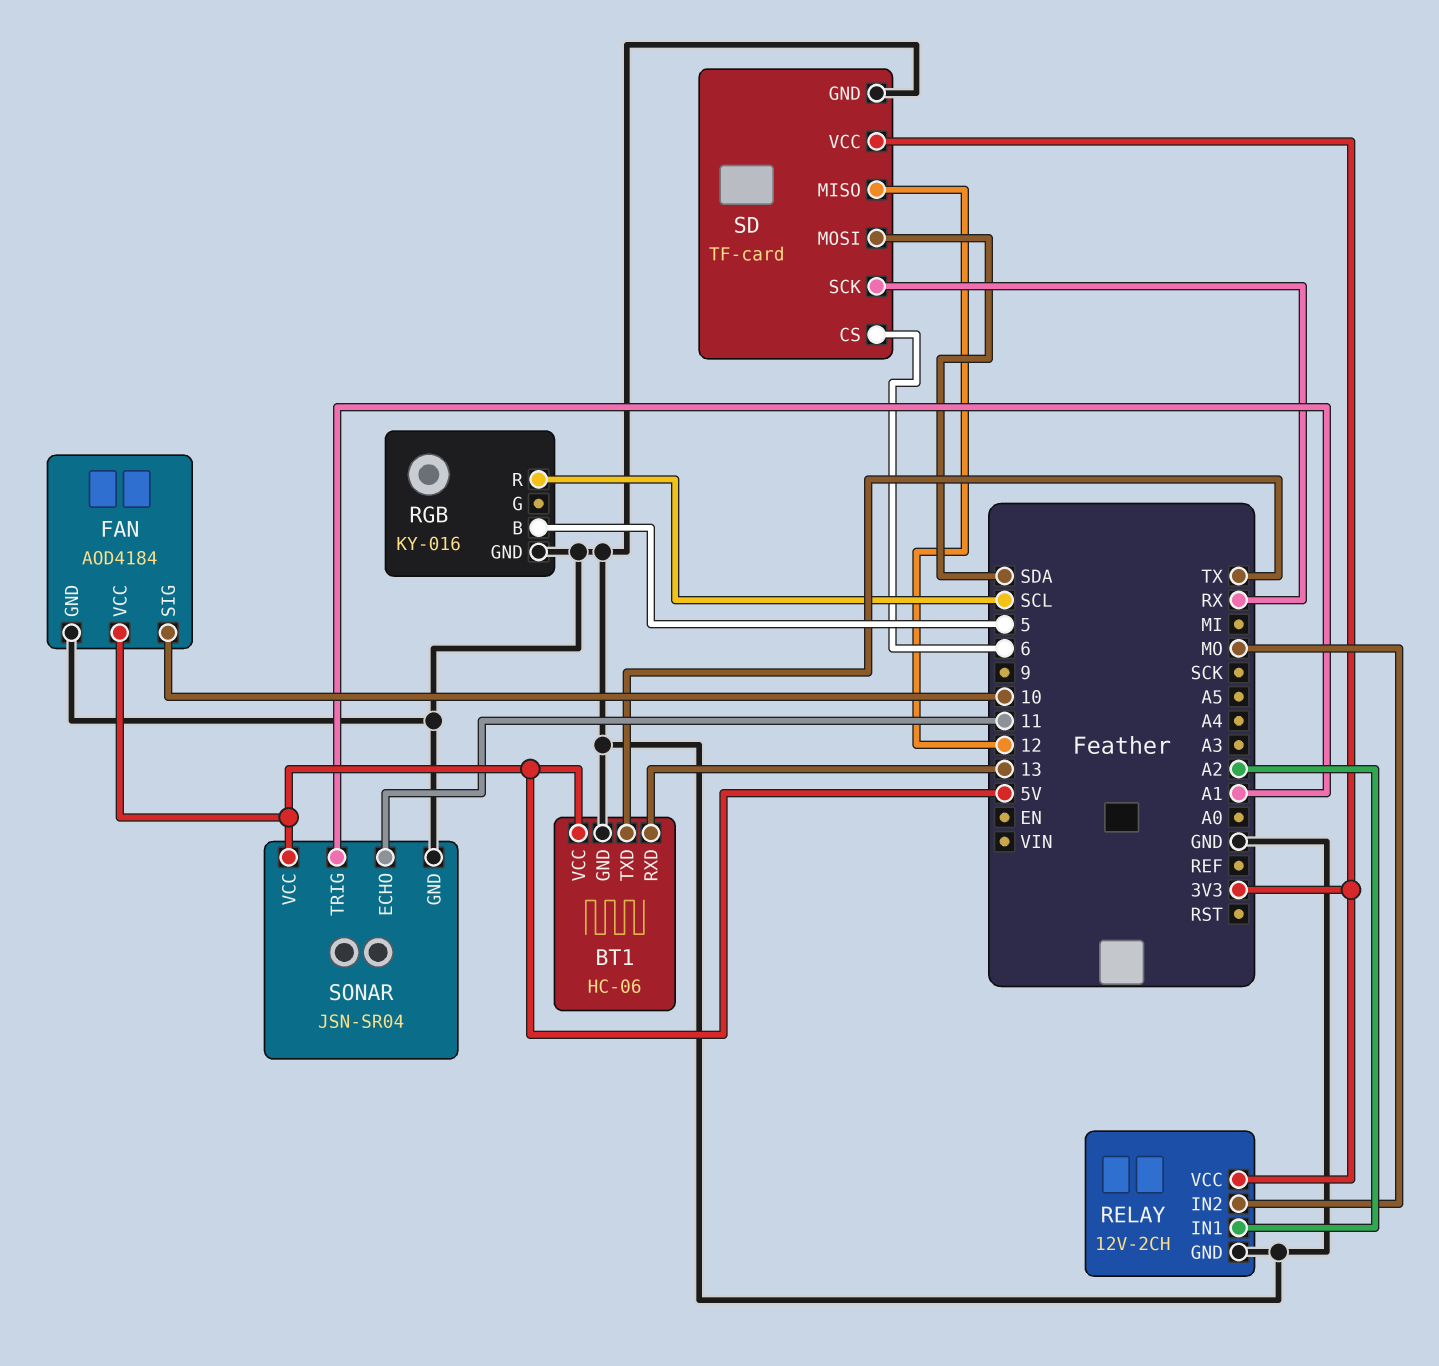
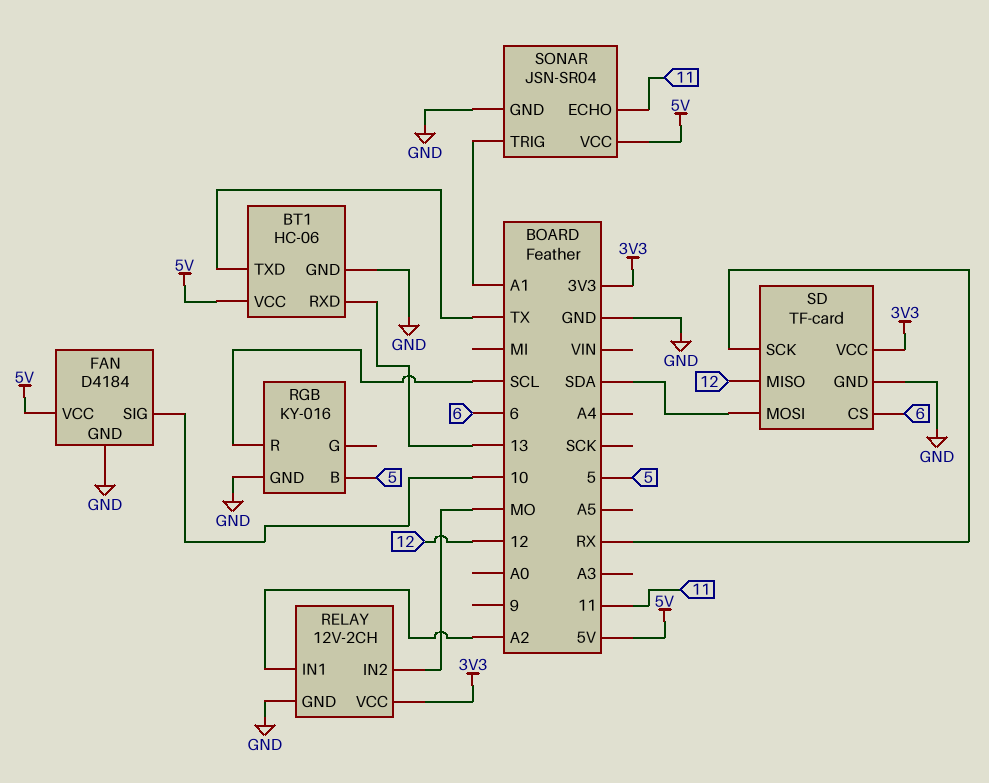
FAN: AOD4184 -> D4184

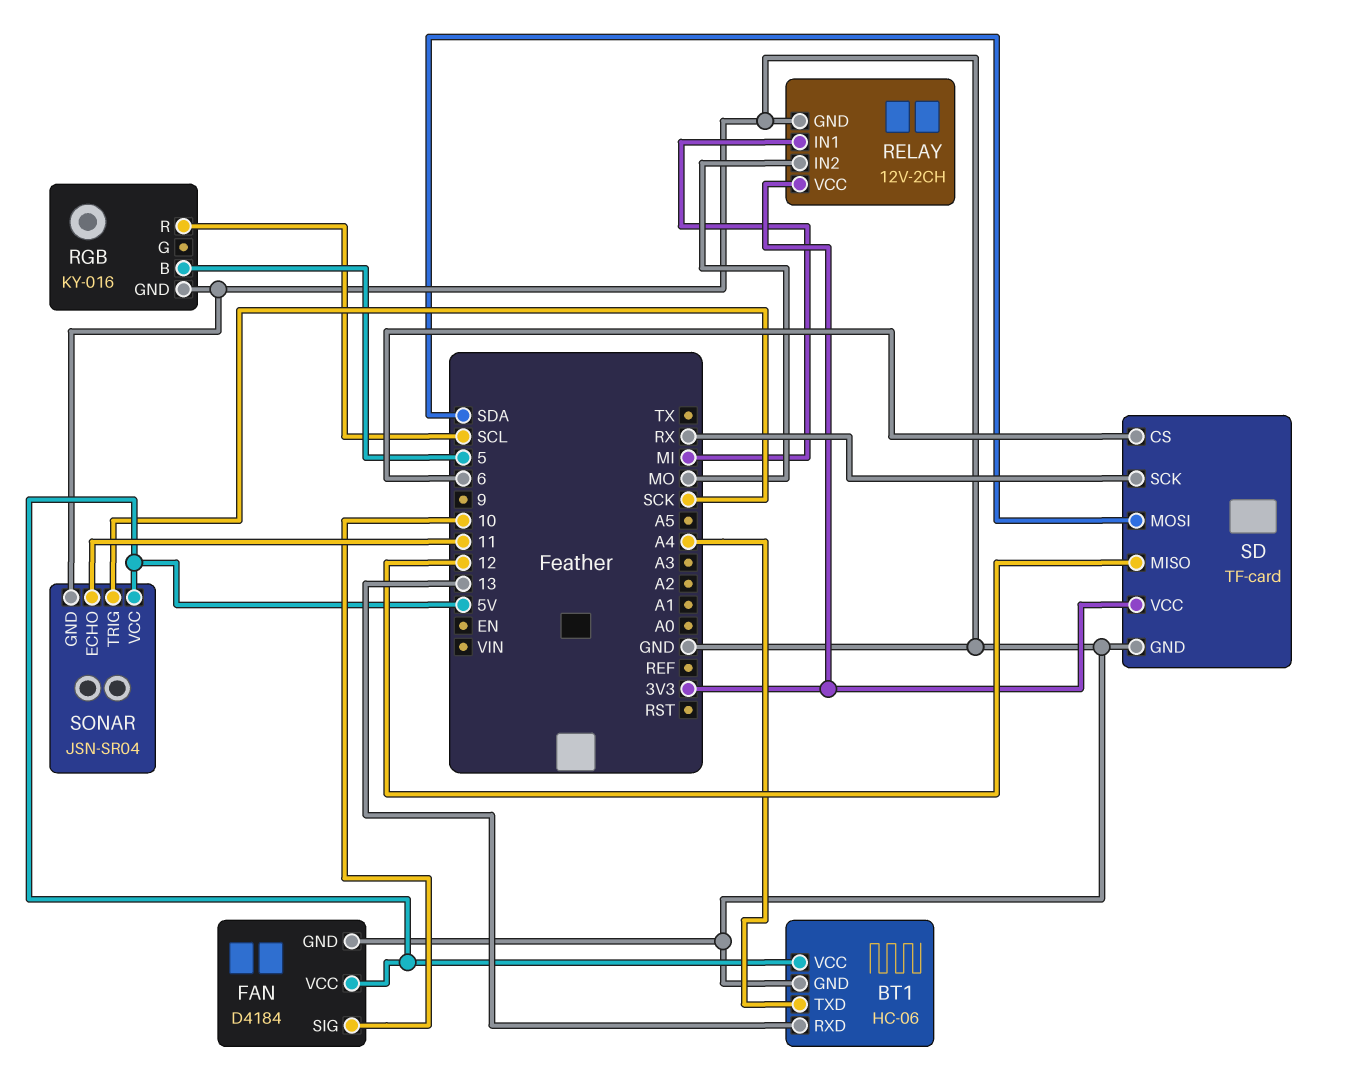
BT1 pin TXD: TX -> A4
RELAY pin IN1: A2 -> MI
SONAR pin TRIG: A1 -> SCK

